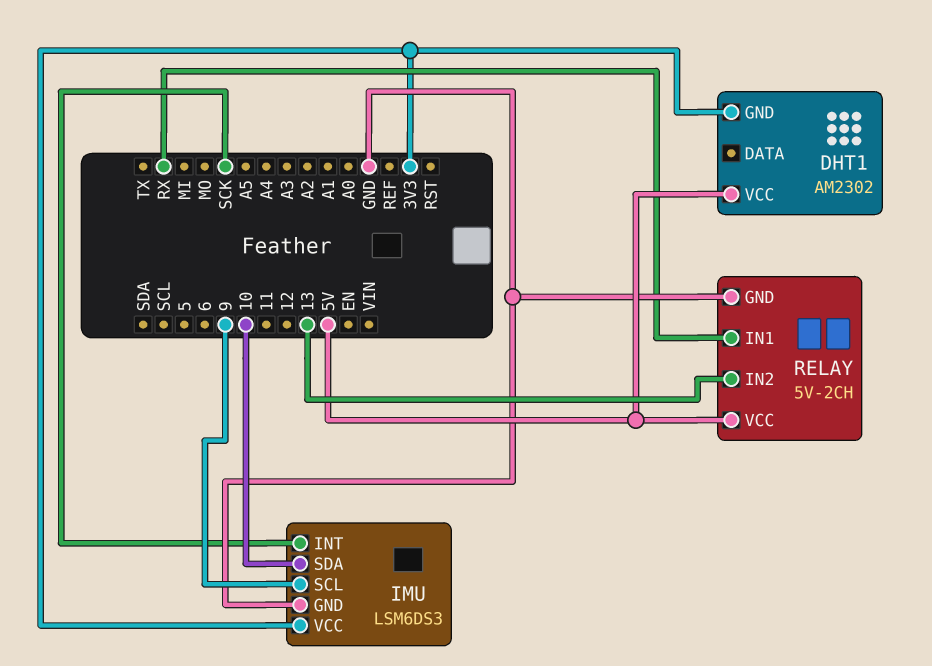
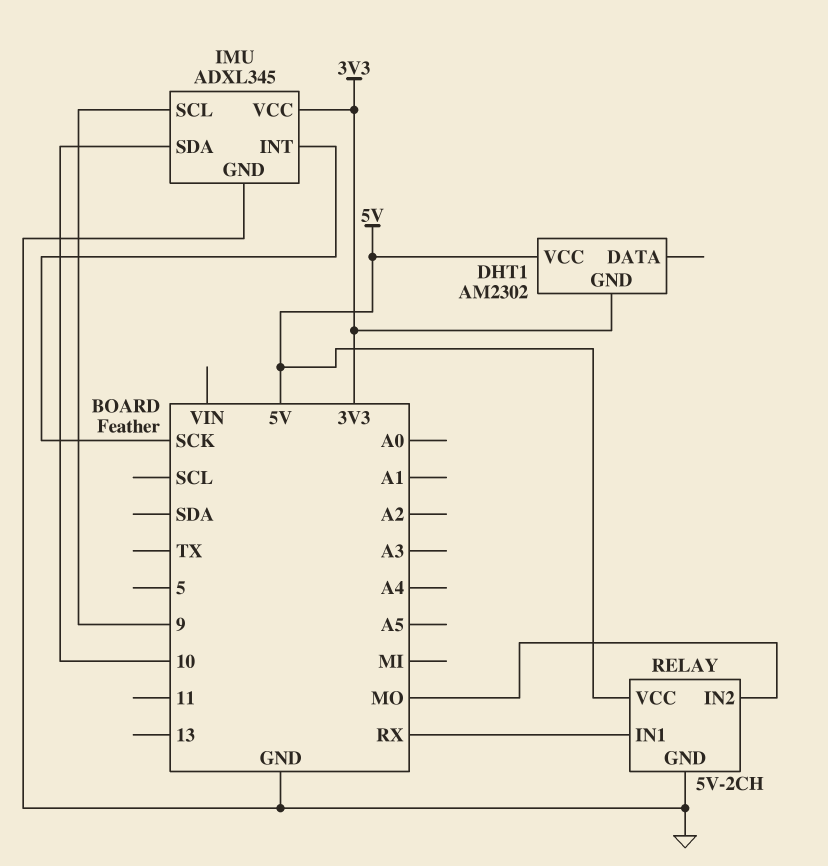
IMU: LSM6DS3 -> ADXL345
RELAY pin IN2: 13 -> MO

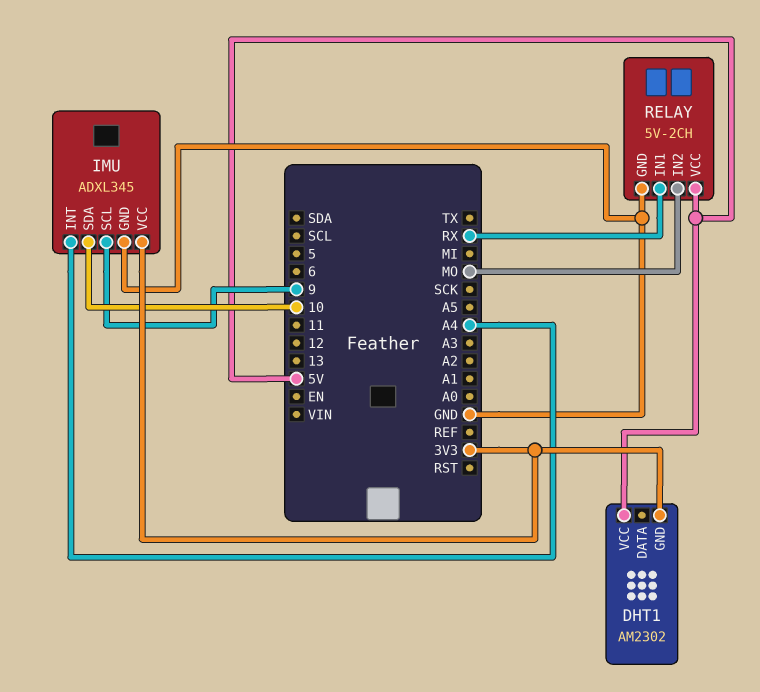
IMU pin INT: SCK -> A4

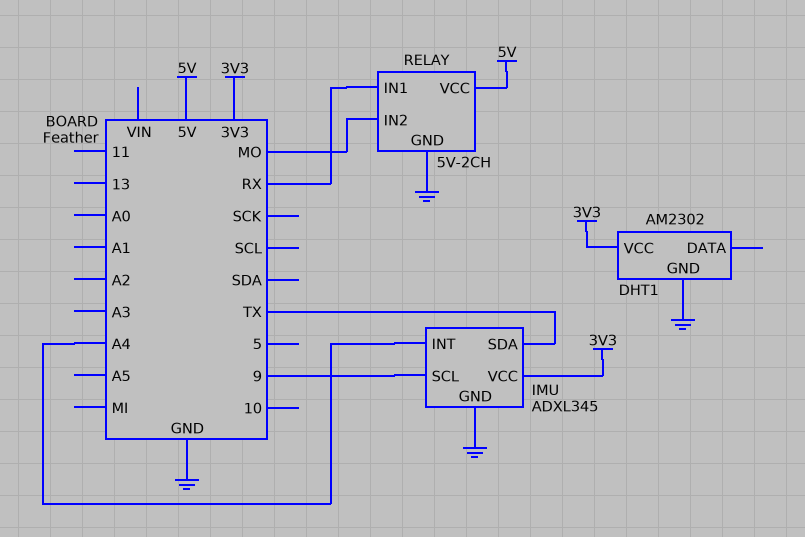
DHT1 pin GND: 3V3 -> GND
DHT1 pin VCC: 5V -> 3V3
IMU pin SDA: 10 -> TX

